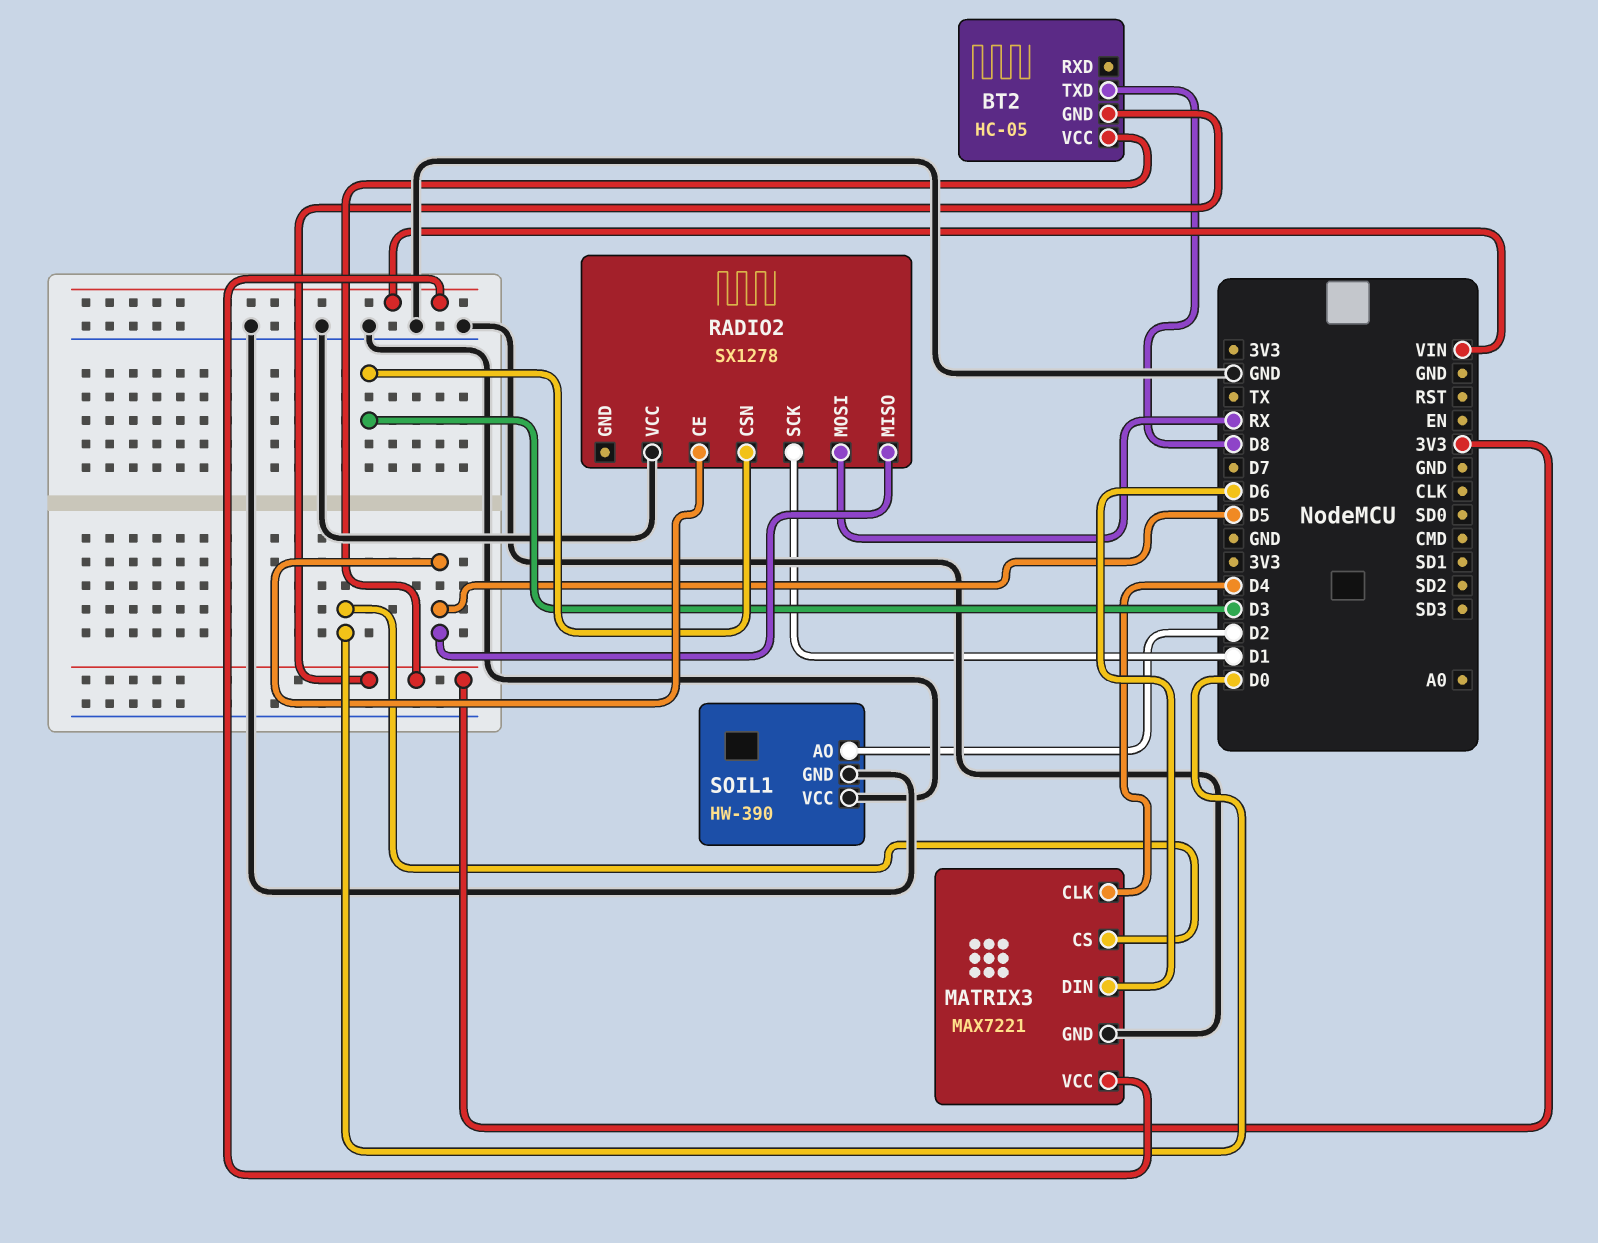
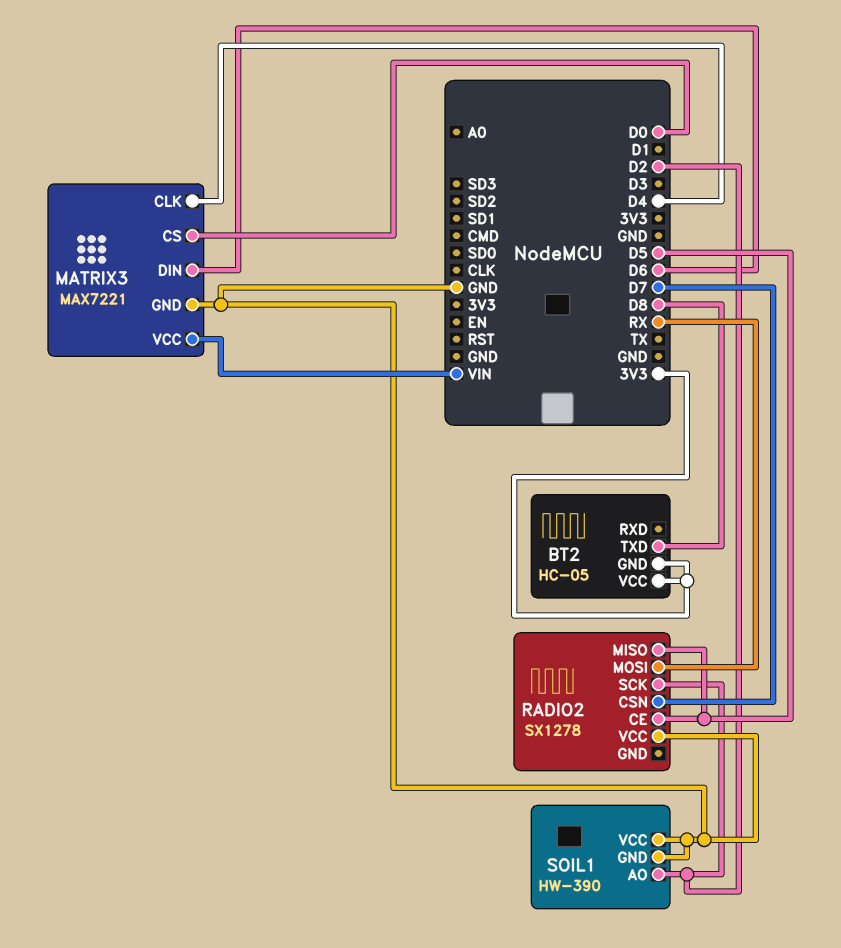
RADIO2 pin CSN: D3 -> D7
RADIO2 pin SCK: D1 -> D2

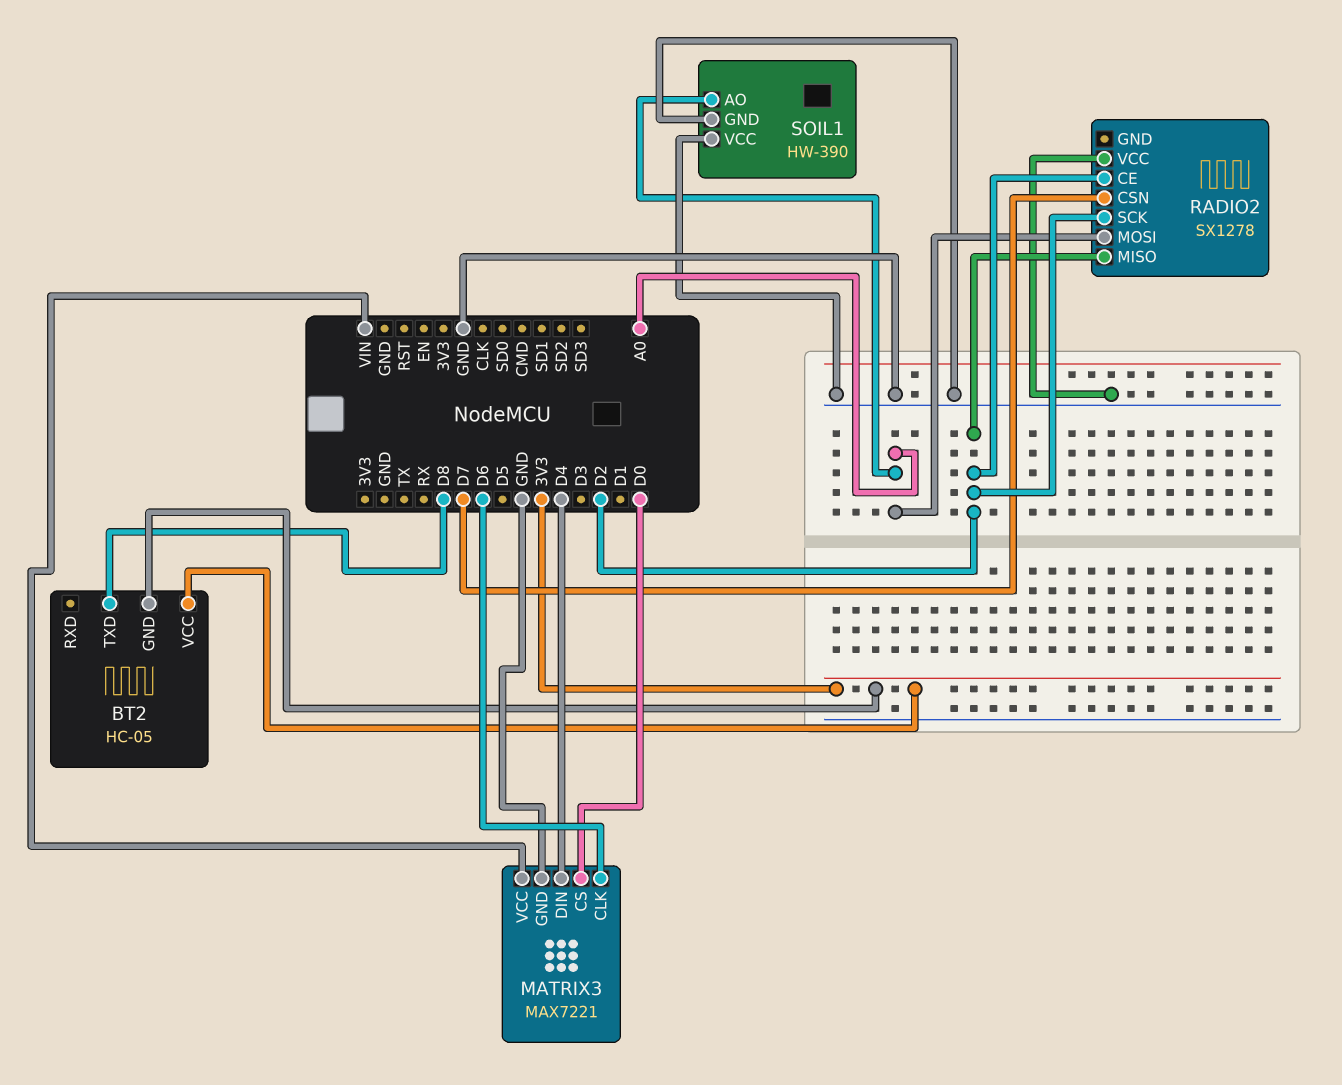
MATRIX3 pin CLK: D4 -> D6
MATRIX3 pin DIN: D6 -> D4
RADIO2 pin CE: D5 -> D2
RADIO2 pin MISO: D5 -> D2
RADIO2 pin MOSI: RX -> A0
SOIL1 pin AO: D2 -> A0

